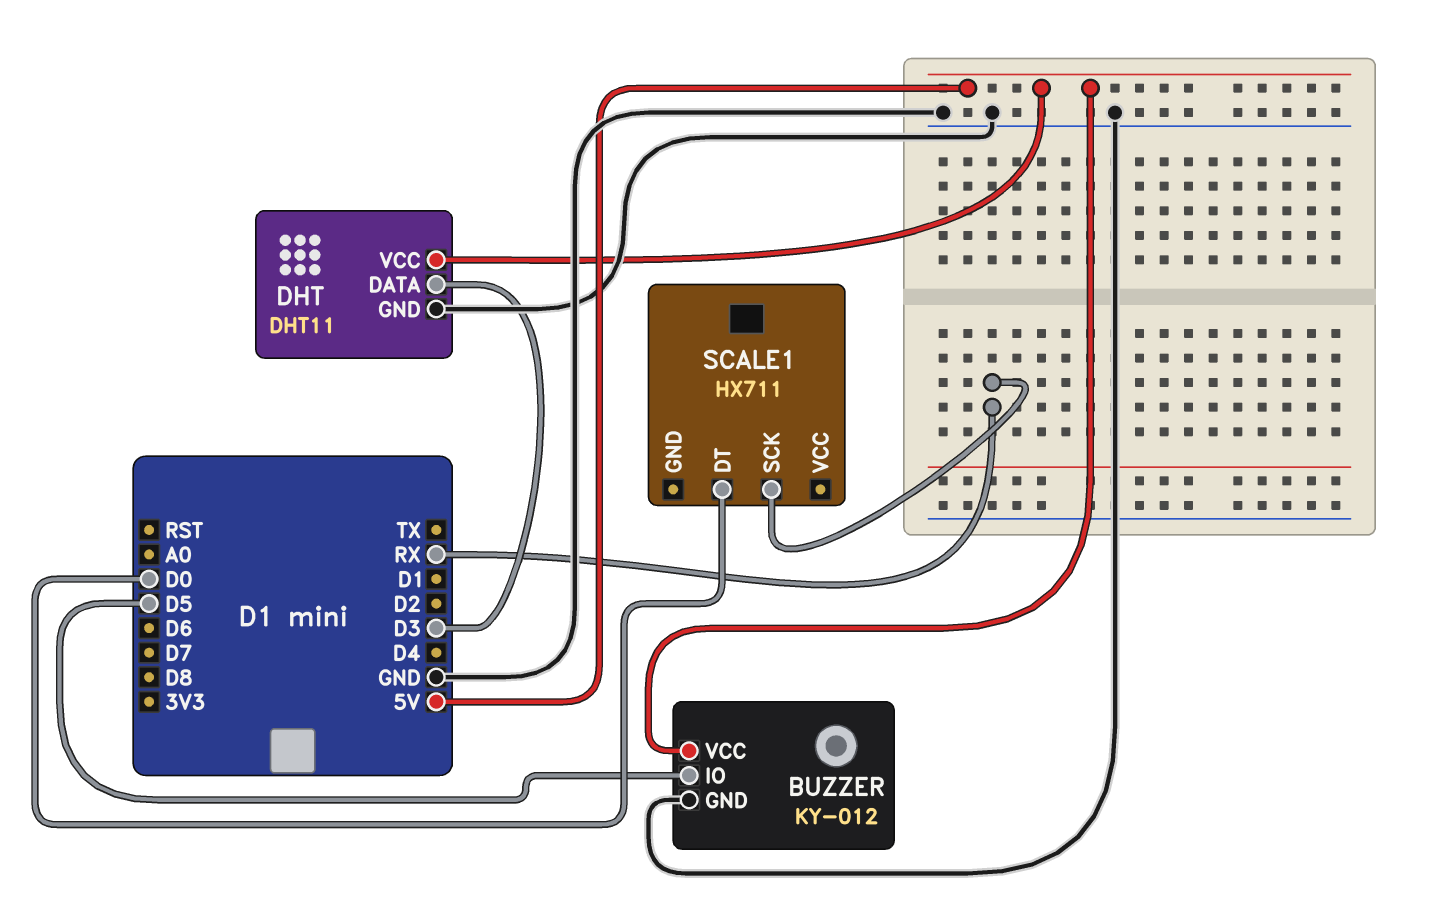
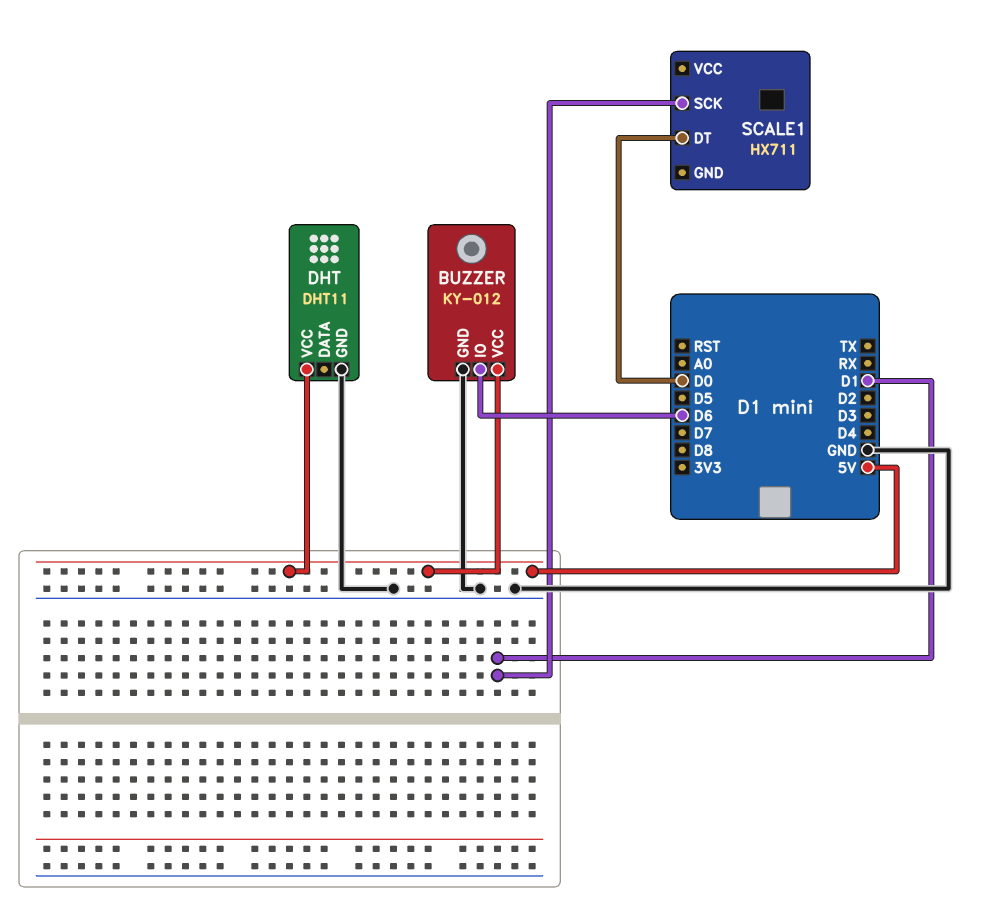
BUZZER pin IO: D5 -> D6
DHT pin DATA: D3 -> none
SCALE1 pin SCK: RX -> D1

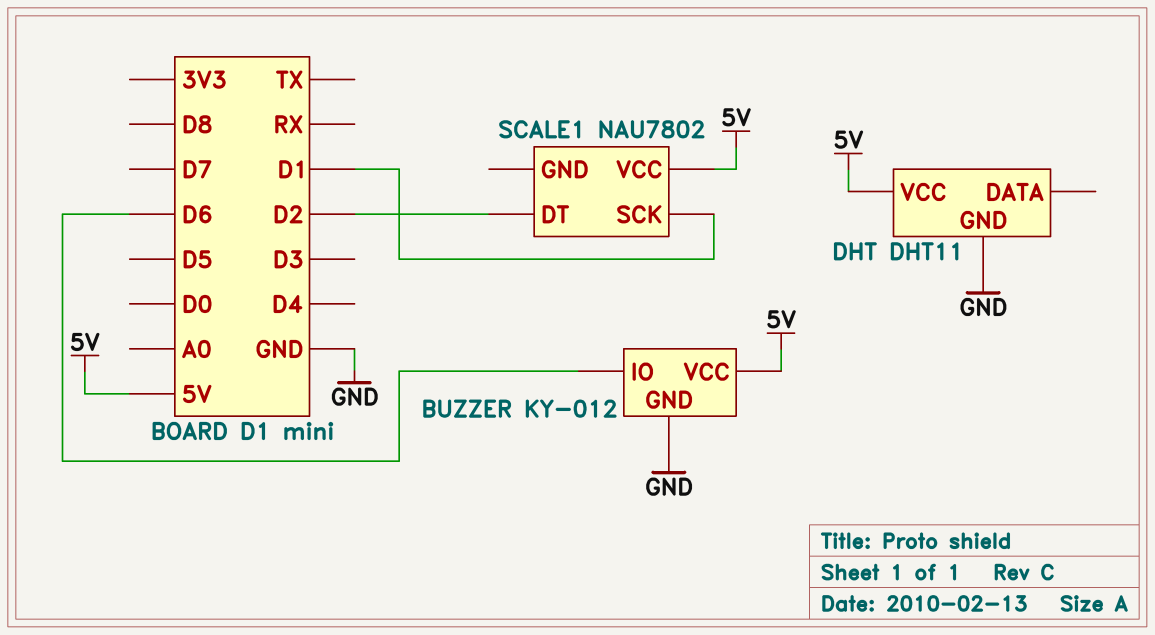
SCALE1: HX711 -> NAU7802
SCALE1 pin DT: D0 -> D2
SCALE1 pin VCC: none -> 5V

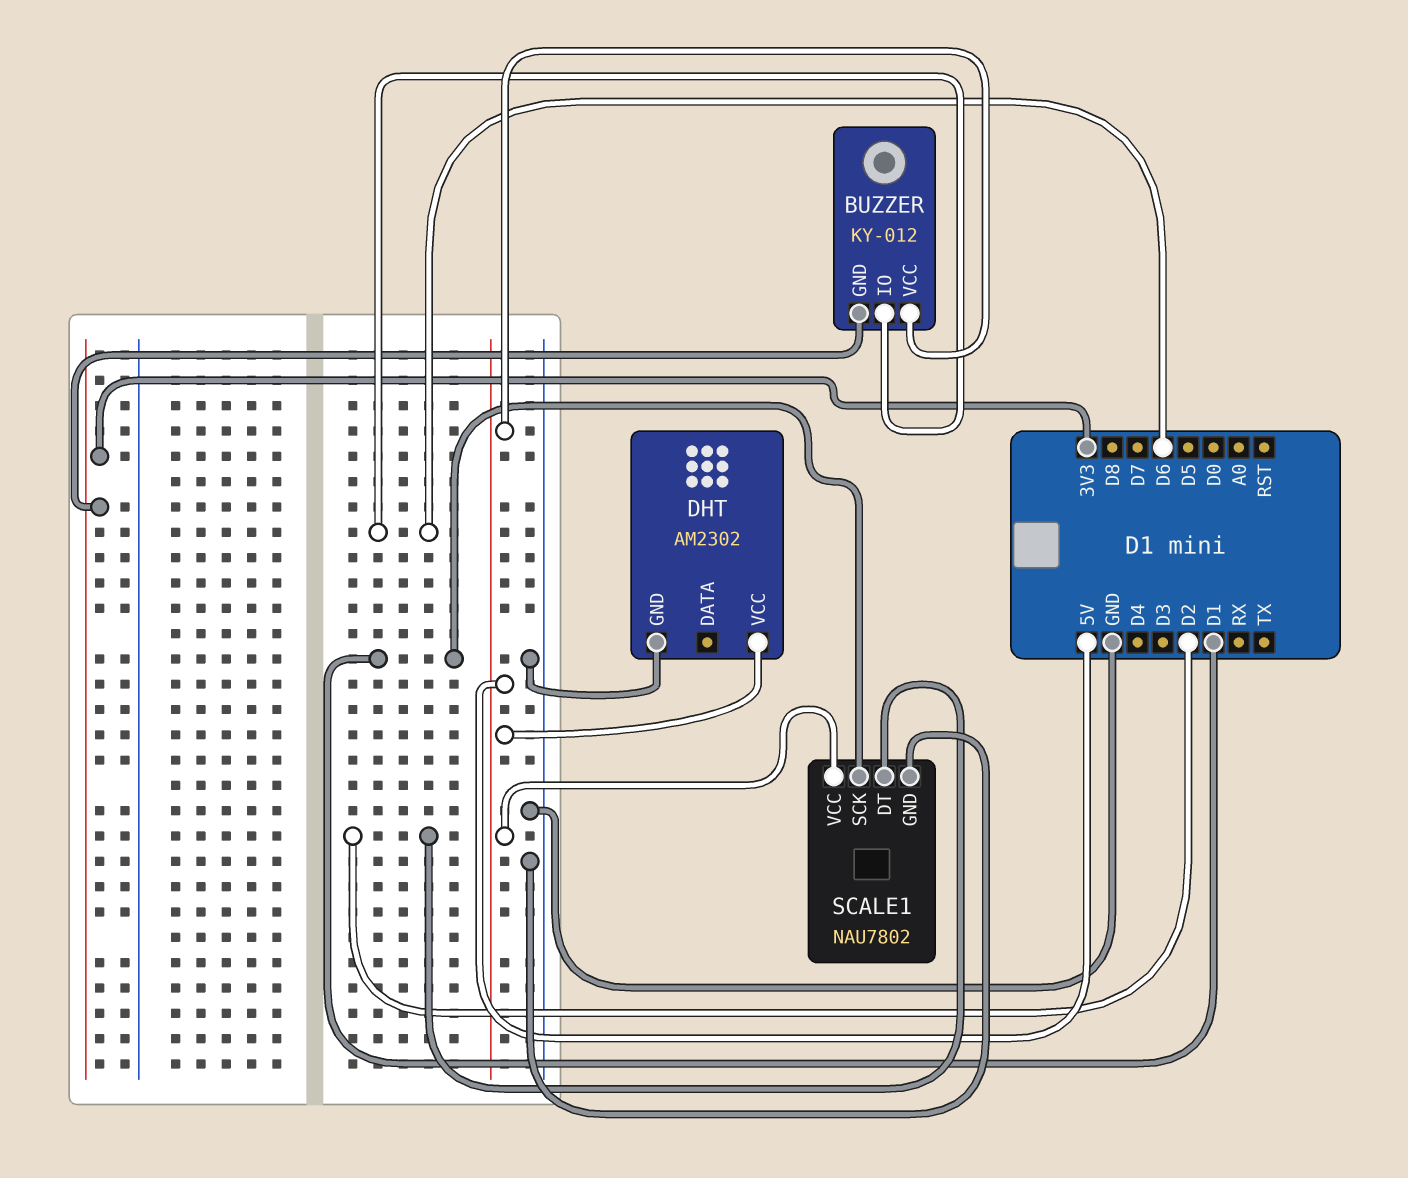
BUZZER pin GND: GND -> 3V3
DHT: DHT11 -> AM2302
SCALE1 pin GND: none -> GND

